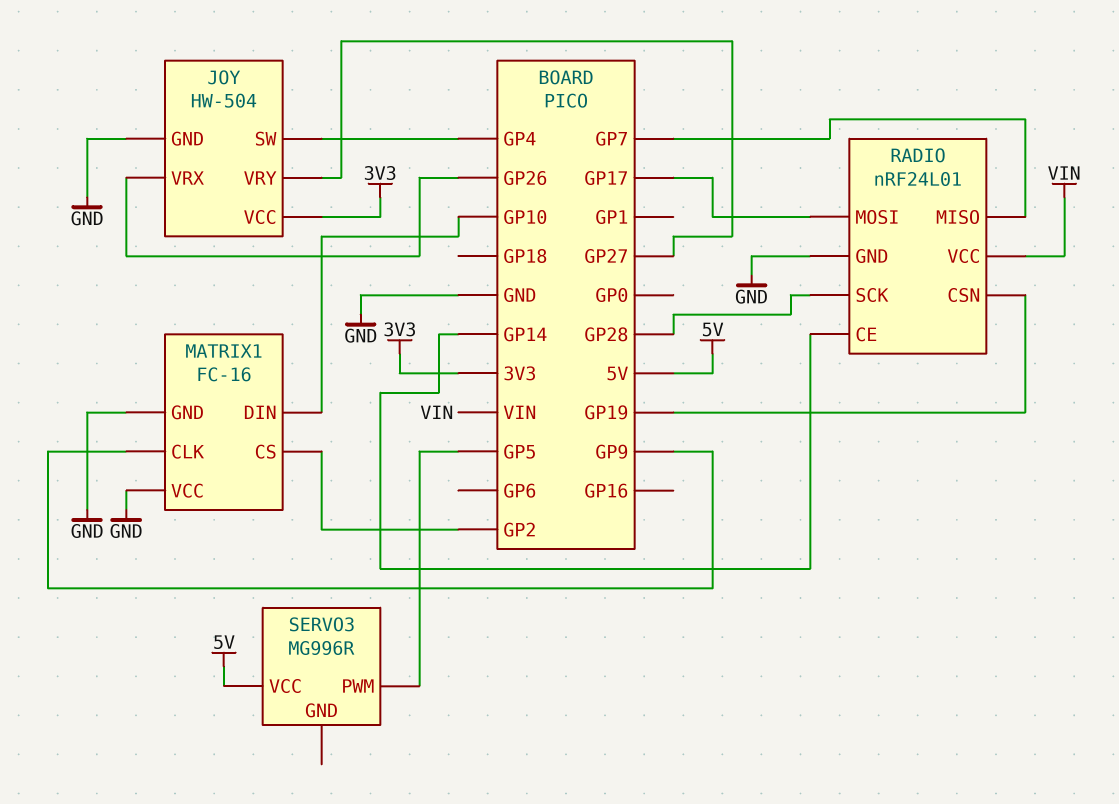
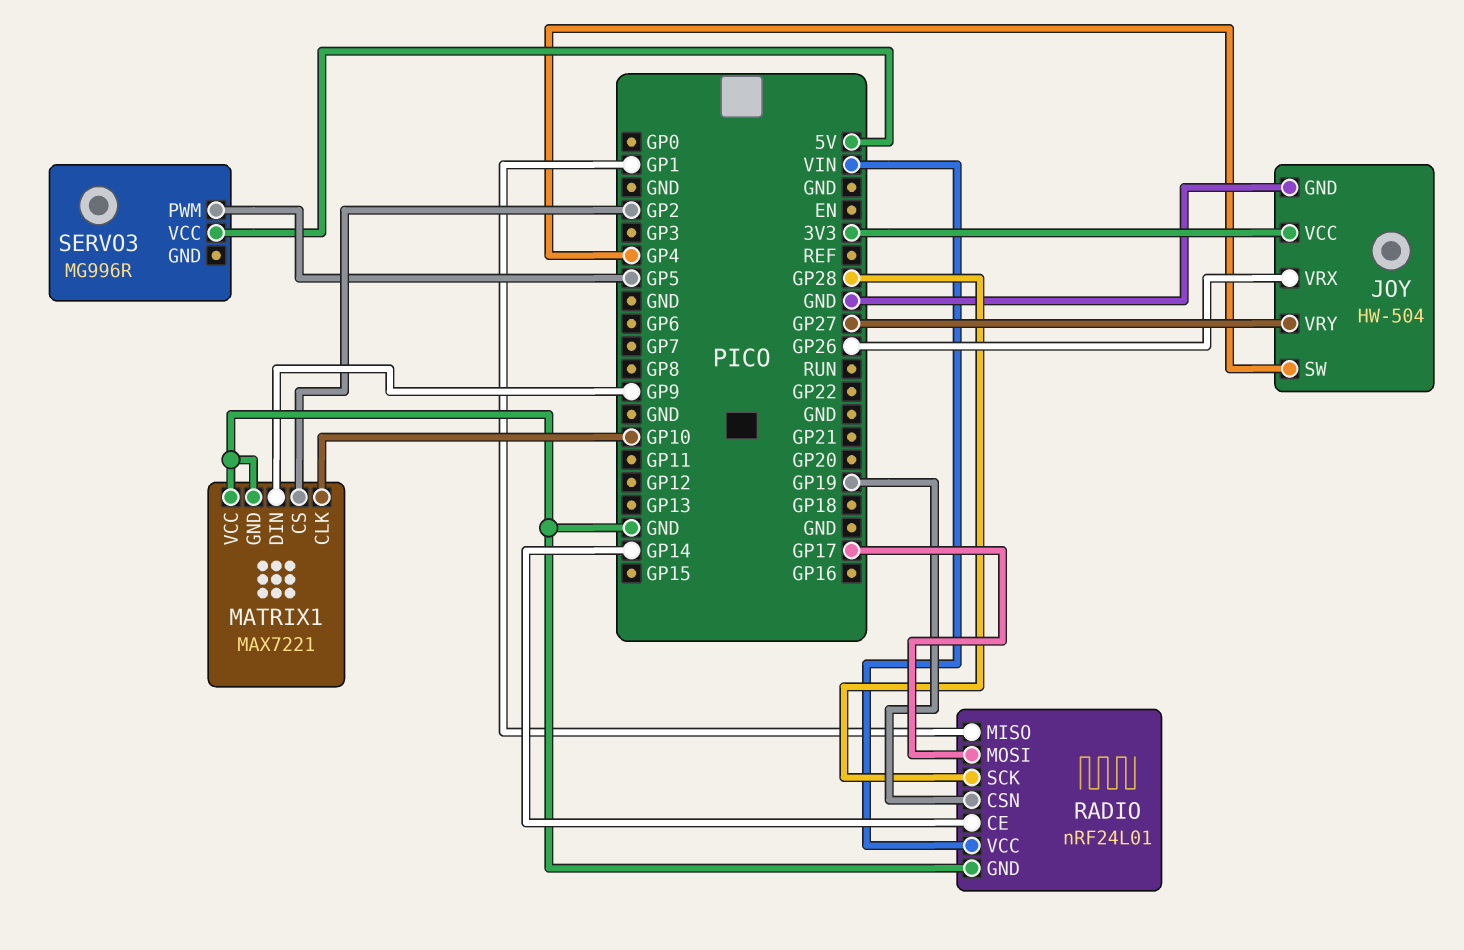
MATRIX1: FC-16 -> MAX7221
MATRIX1 pin CLK: GP9 -> GP10
MATRIX1 pin DIN: GP10 -> GP9
RADIO pin MISO: GP7 -> GP1

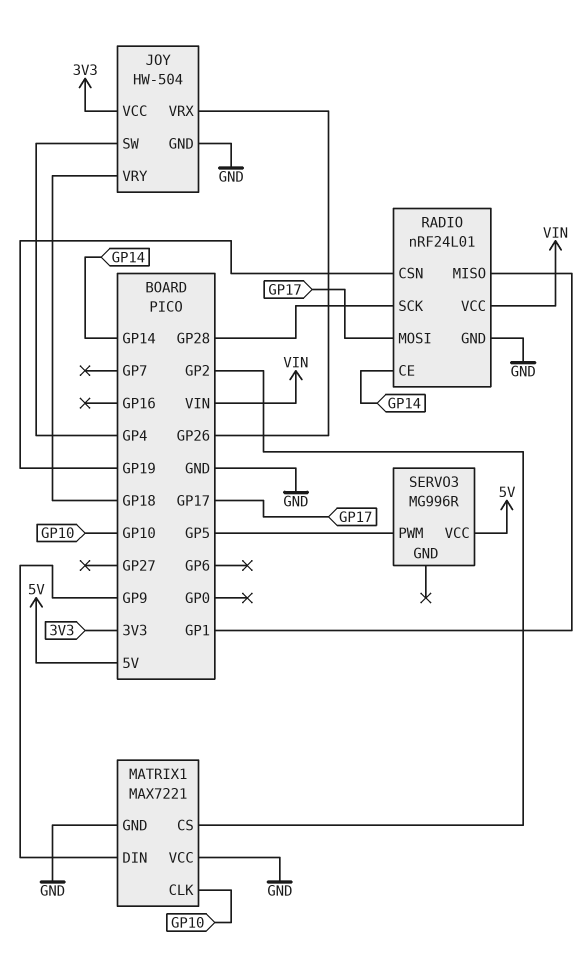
JOY pin VRY: GP27 -> GP18

